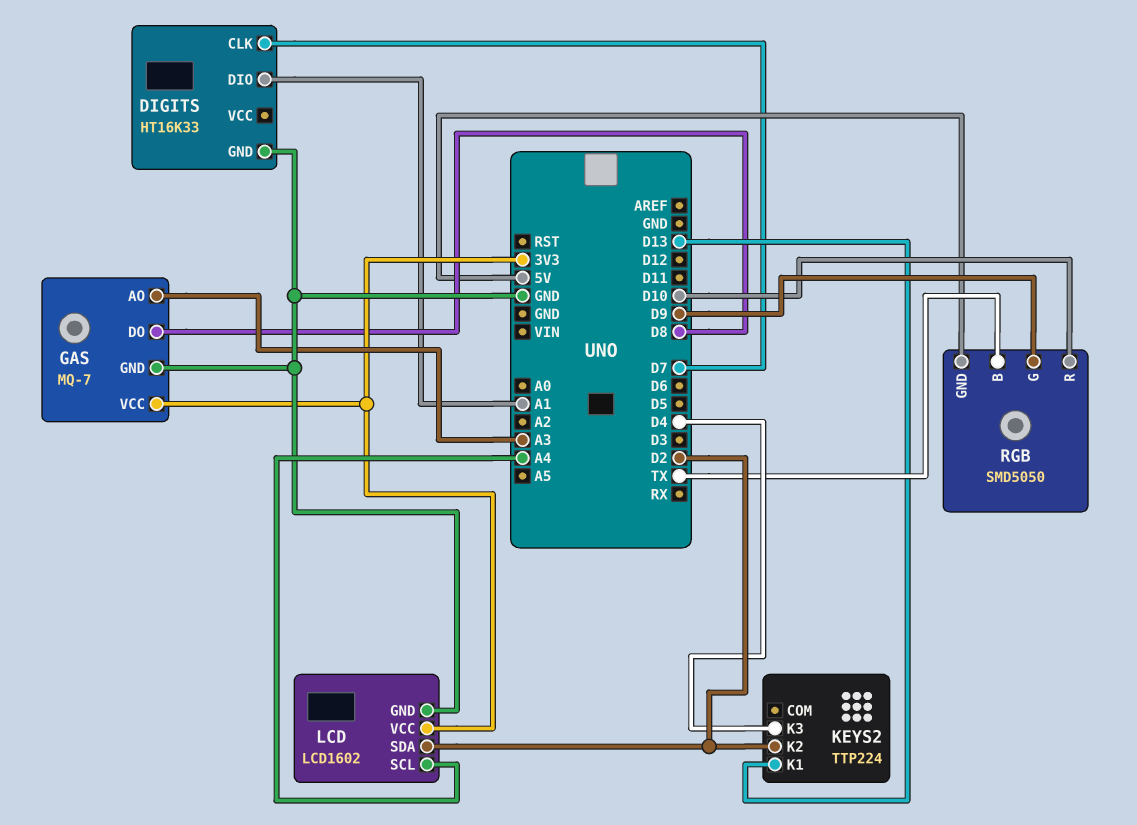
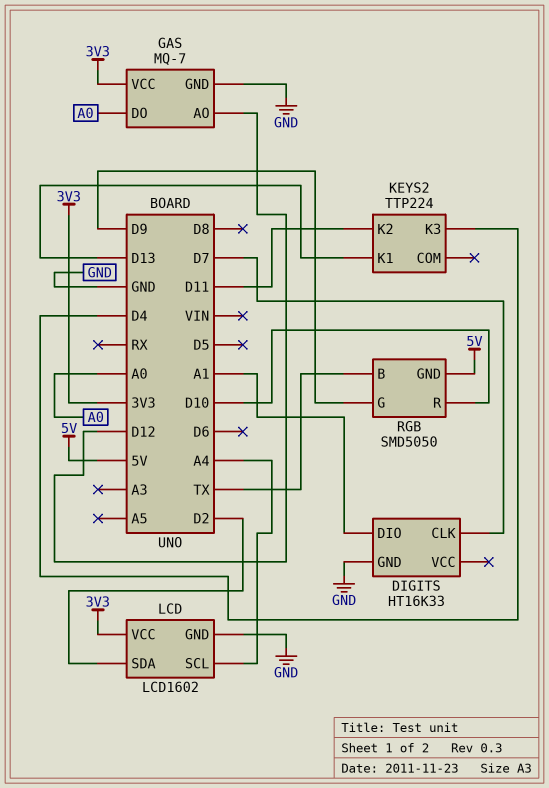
GAS pin AO: A3 -> D12
GAS pin DO: D8 -> A0
KEYS2 pin K2: D2 -> D11

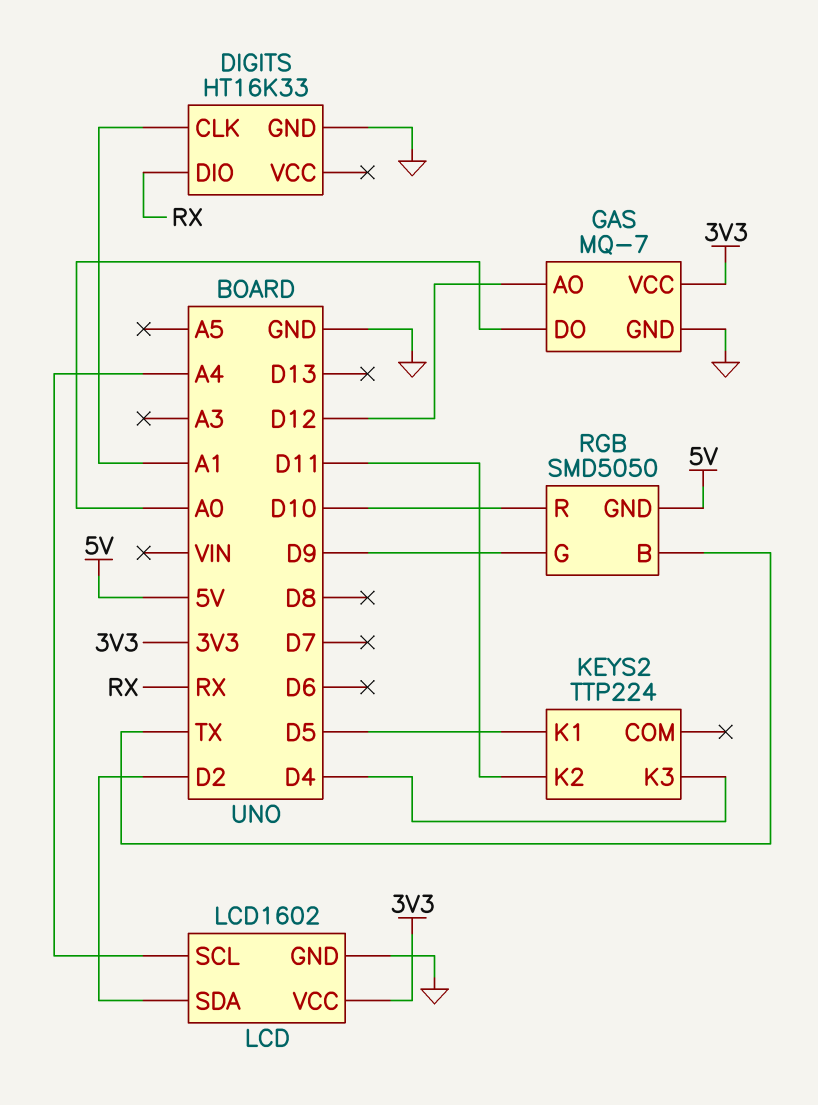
DIGITS pin CLK: D7 -> A1
DIGITS pin DIO: A1 -> RX
KEYS2 pin K1: D13 -> D5

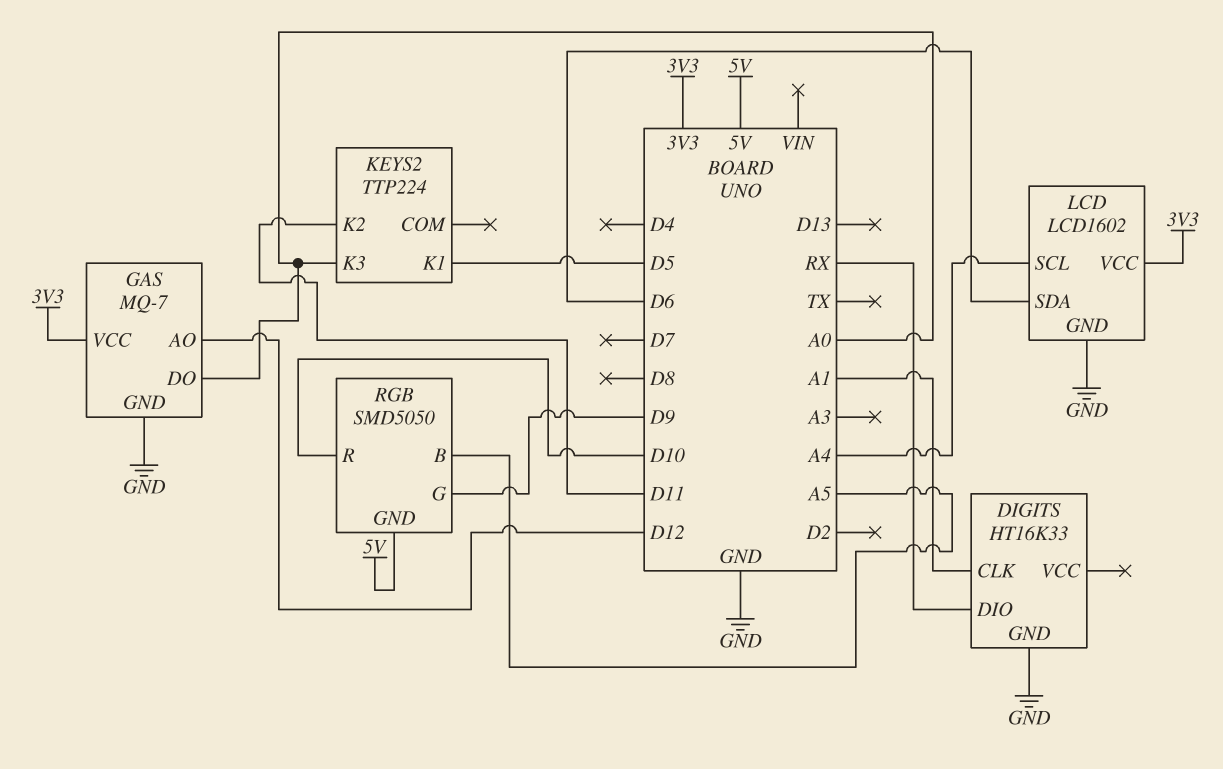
KEYS2 pin K3: D4 -> A0
LCD pin SDA: D2 -> D6
RGB pin B: TX -> A5

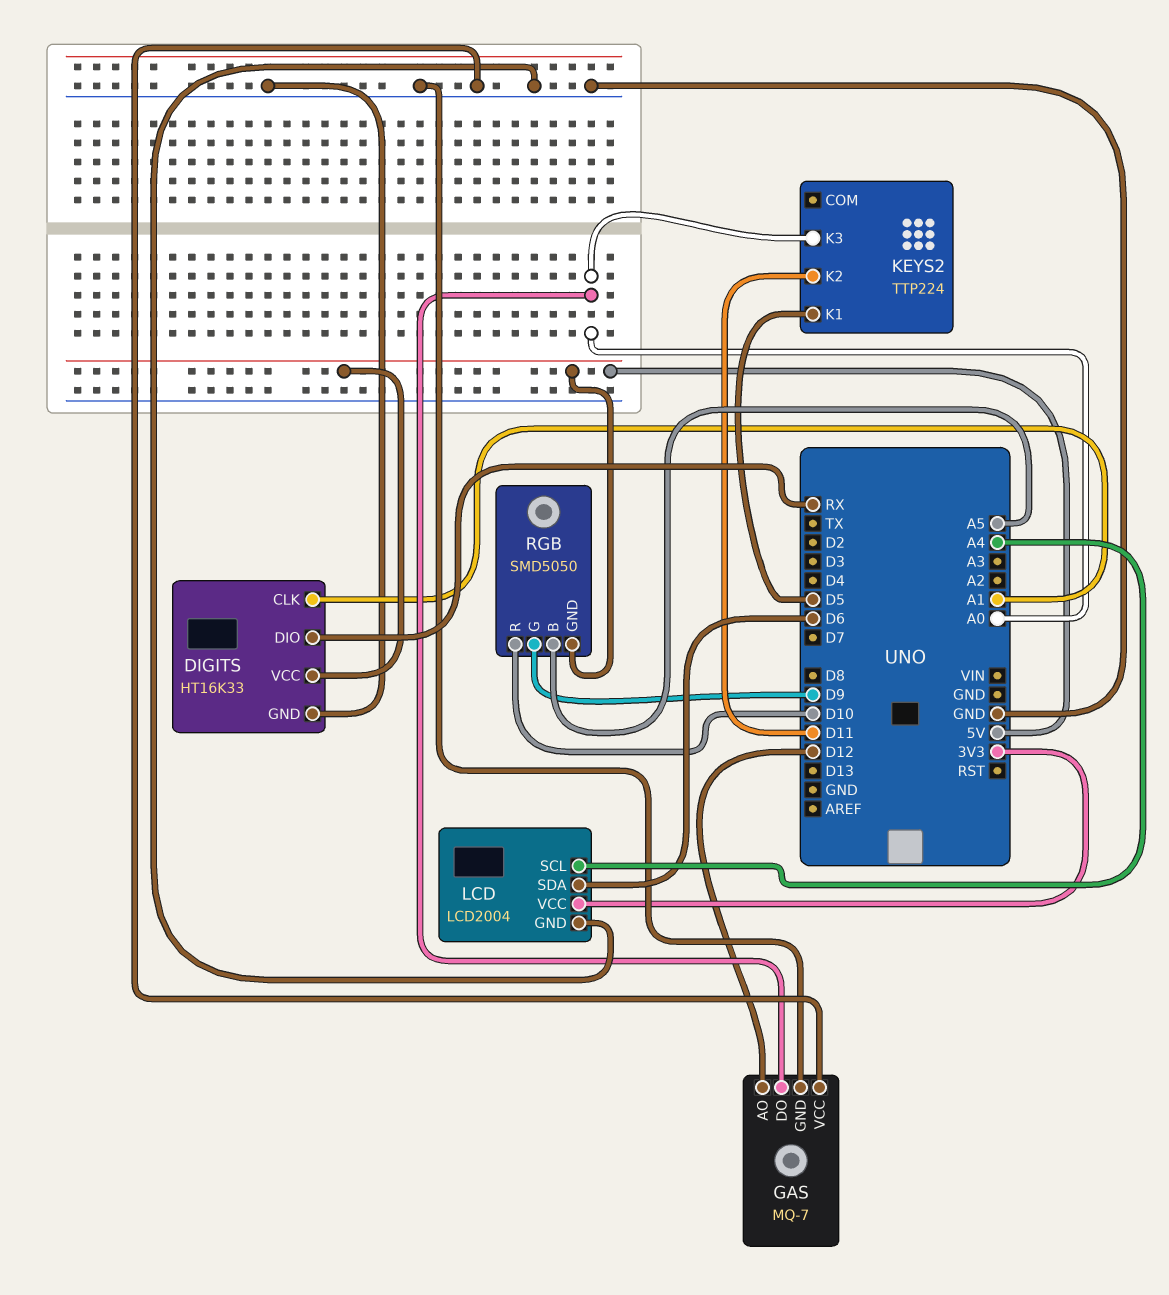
DIGITS pin VCC: none -> 5V
GAS pin VCC: 3V3 -> GND
LCD: LCD1602 -> LCD2004

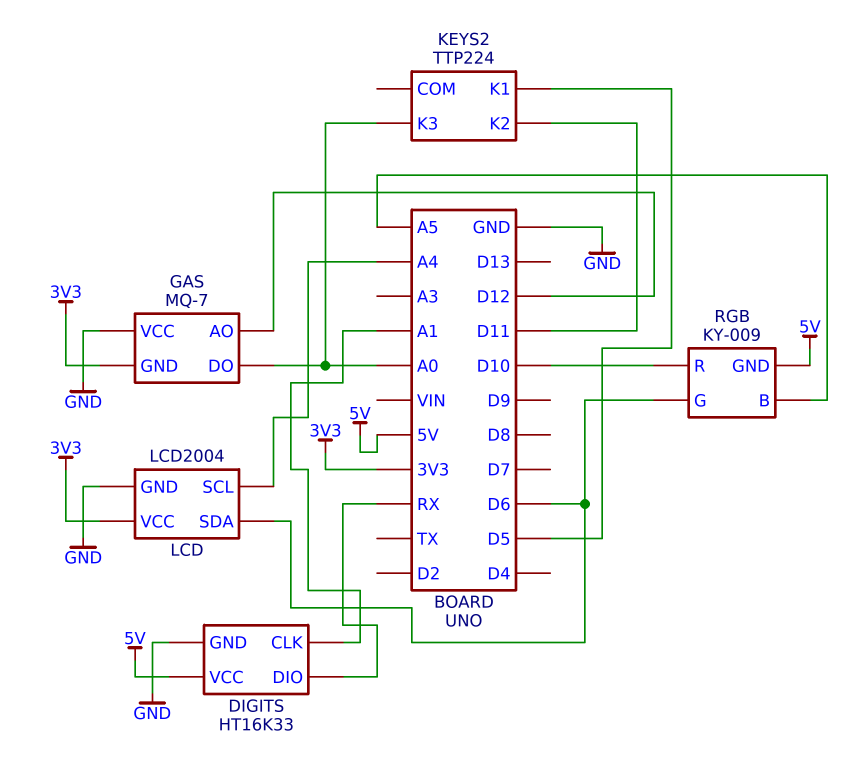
GAS pin GND: GND -> 3V3
RGB: SMD5050 -> KY-009
RGB pin G: D9 -> D6

